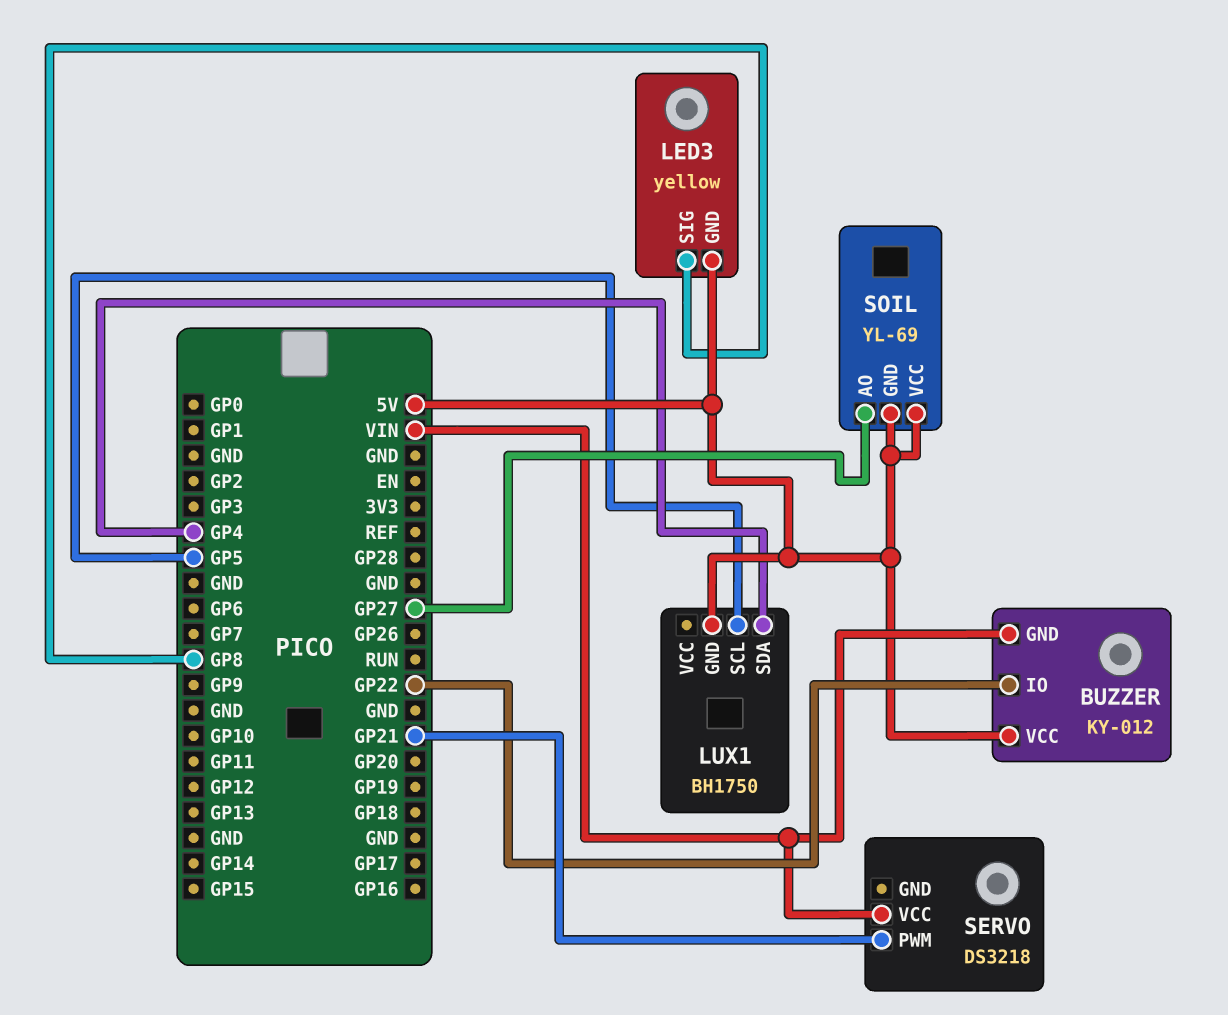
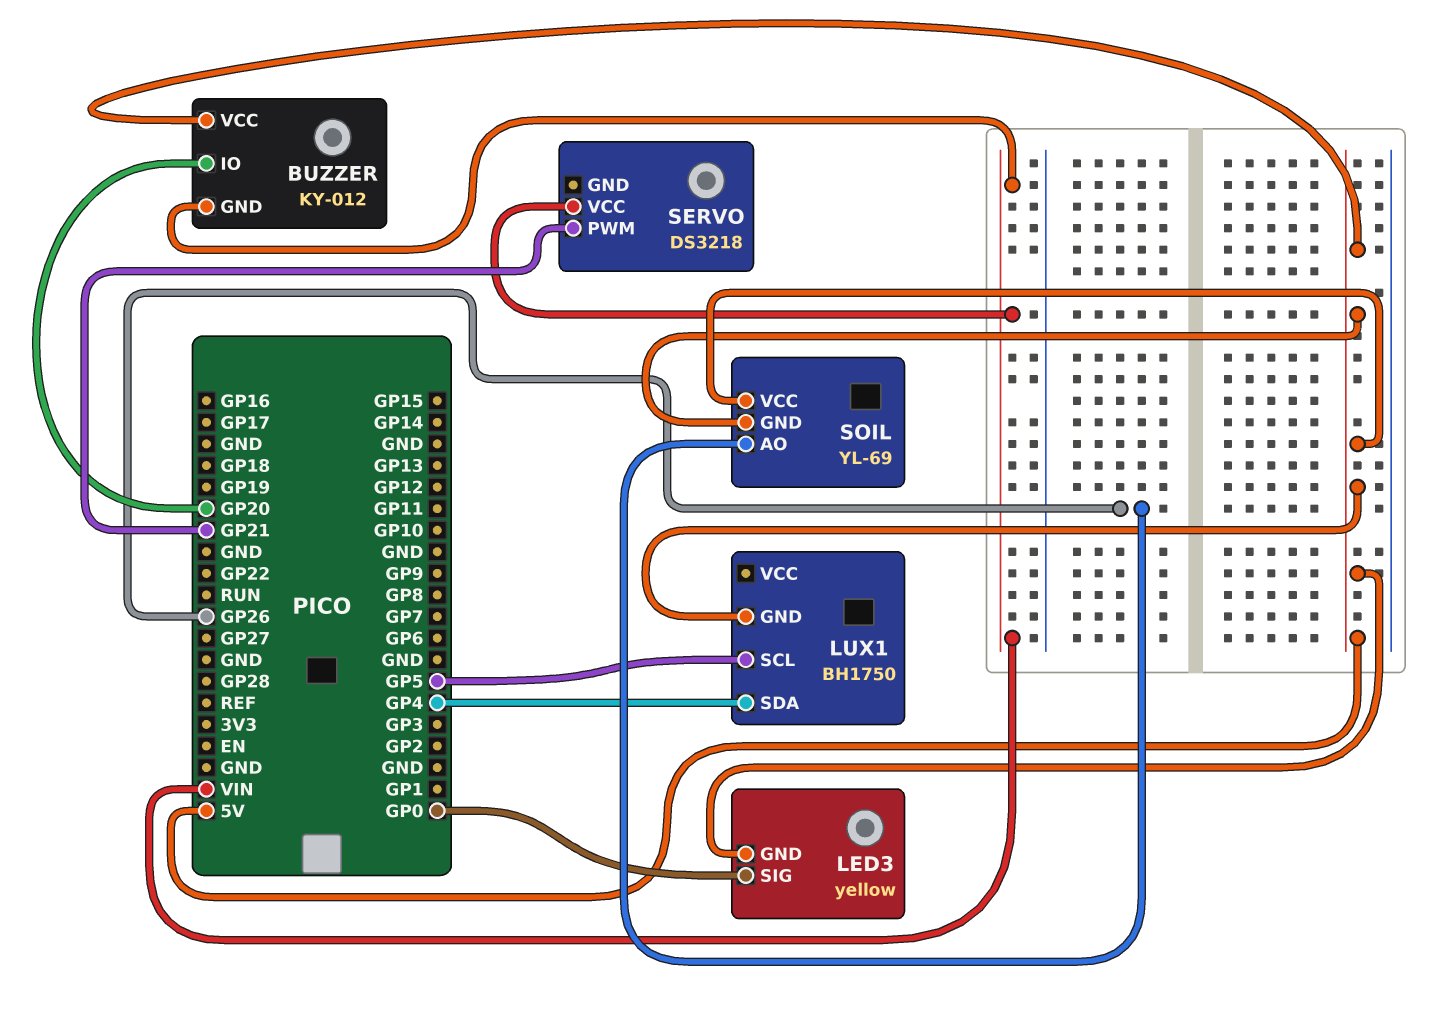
BUZZER pin IO: GP22 -> GP20
LED3 pin SIG: GP8 -> GP0
SOIL pin AO: GP27 -> GP26

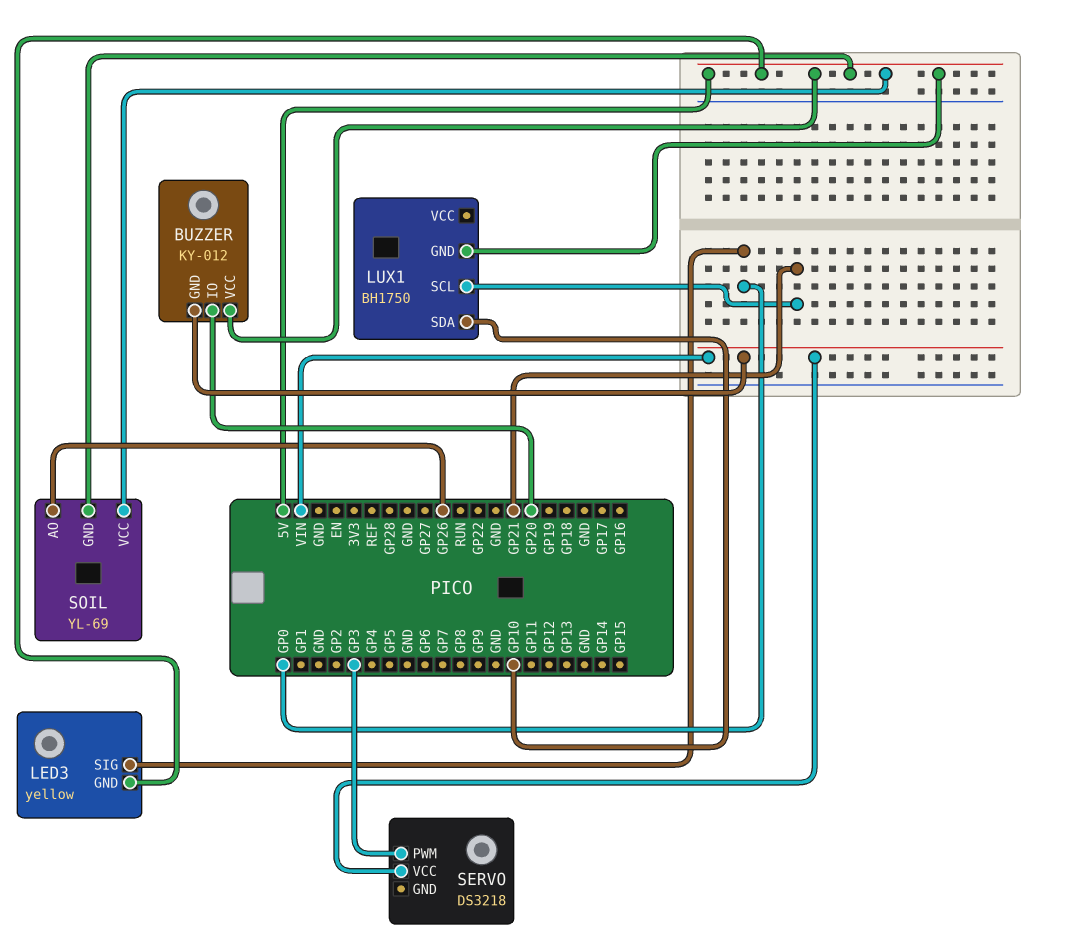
LUX1 pin SCL: GP5 -> GP21
LUX1 pin SDA: GP4 -> GP10
SERVO pin PWM: GP21 -> GP3

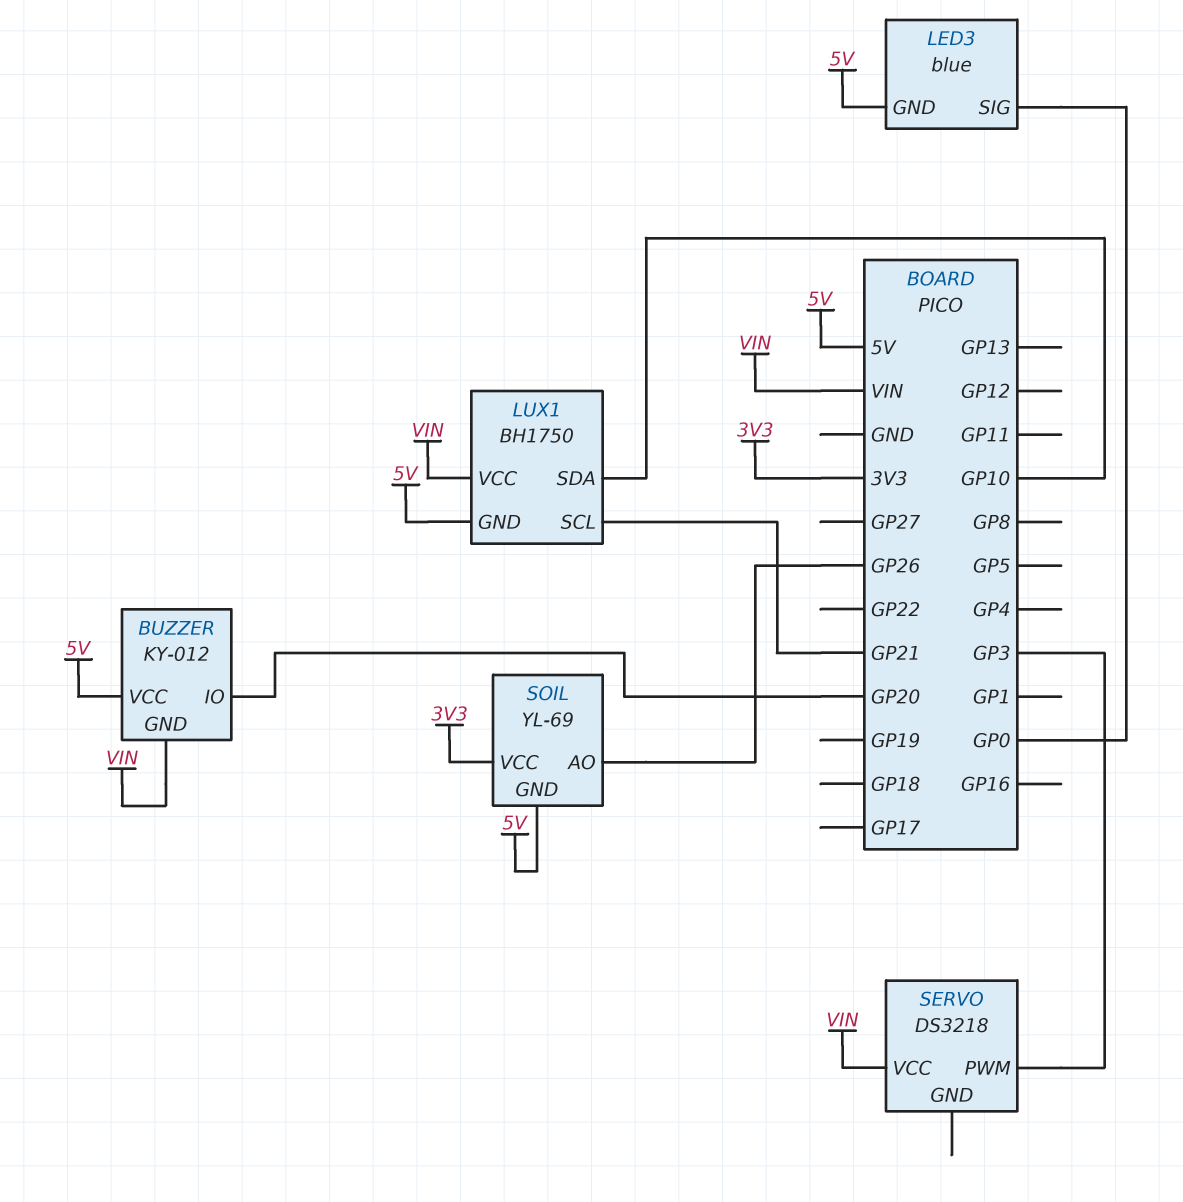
LED3: yellow -> blue
LUX1 pin VCC: none -> VIN
SOIL pin VCC: 5V -> 3V3

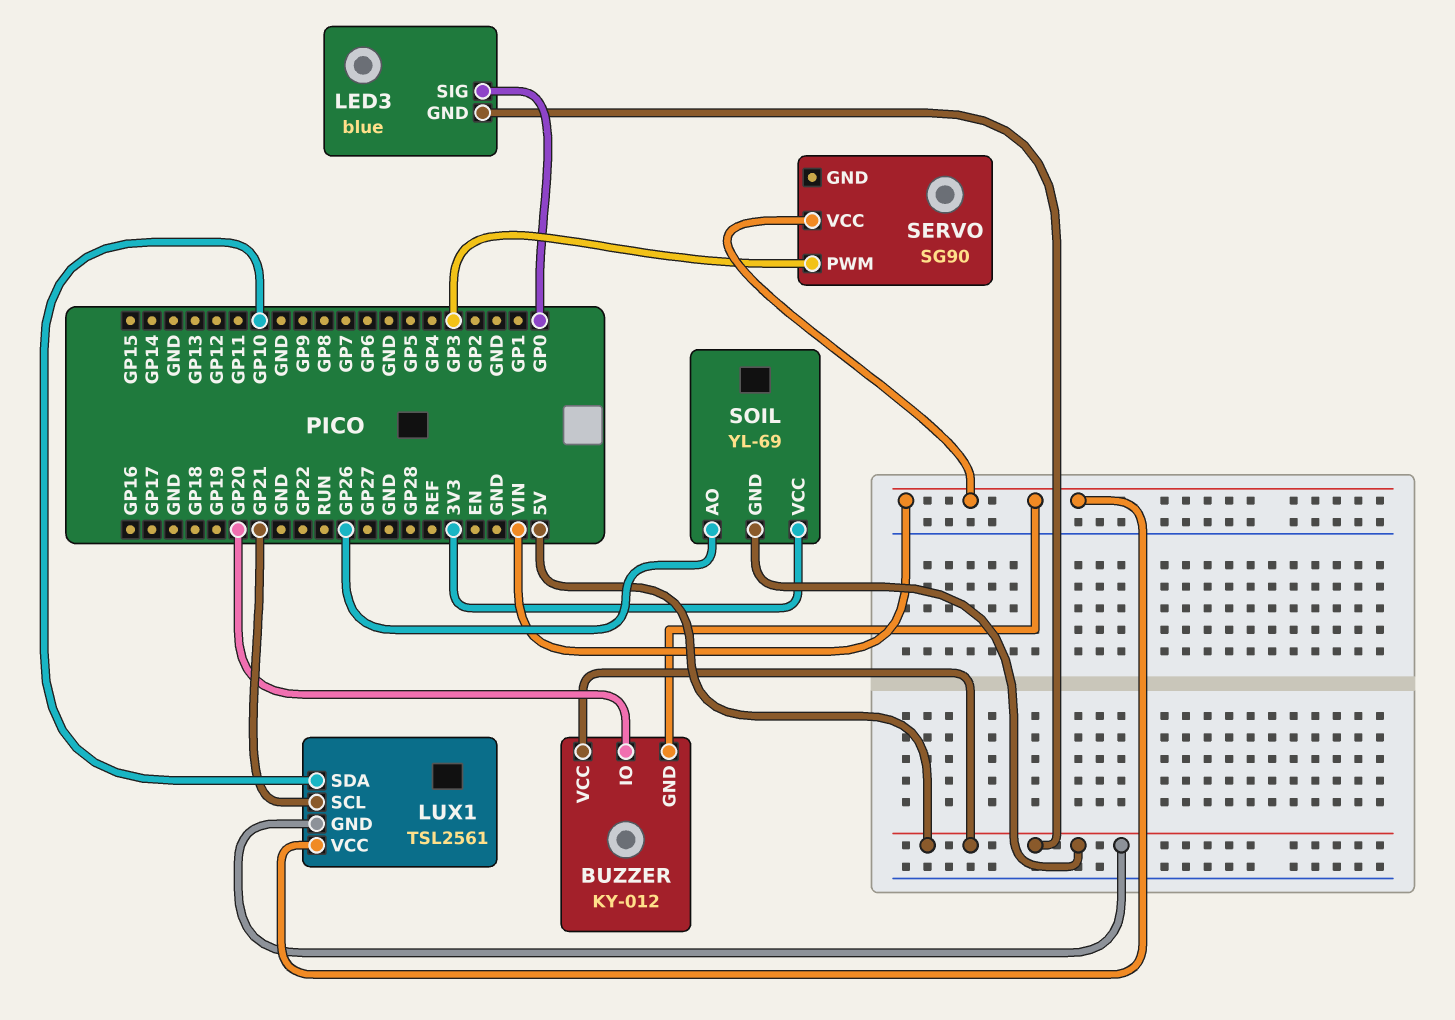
LUX1: BH1750 -> TSL2561
SERVO: DS3218 -> SG90

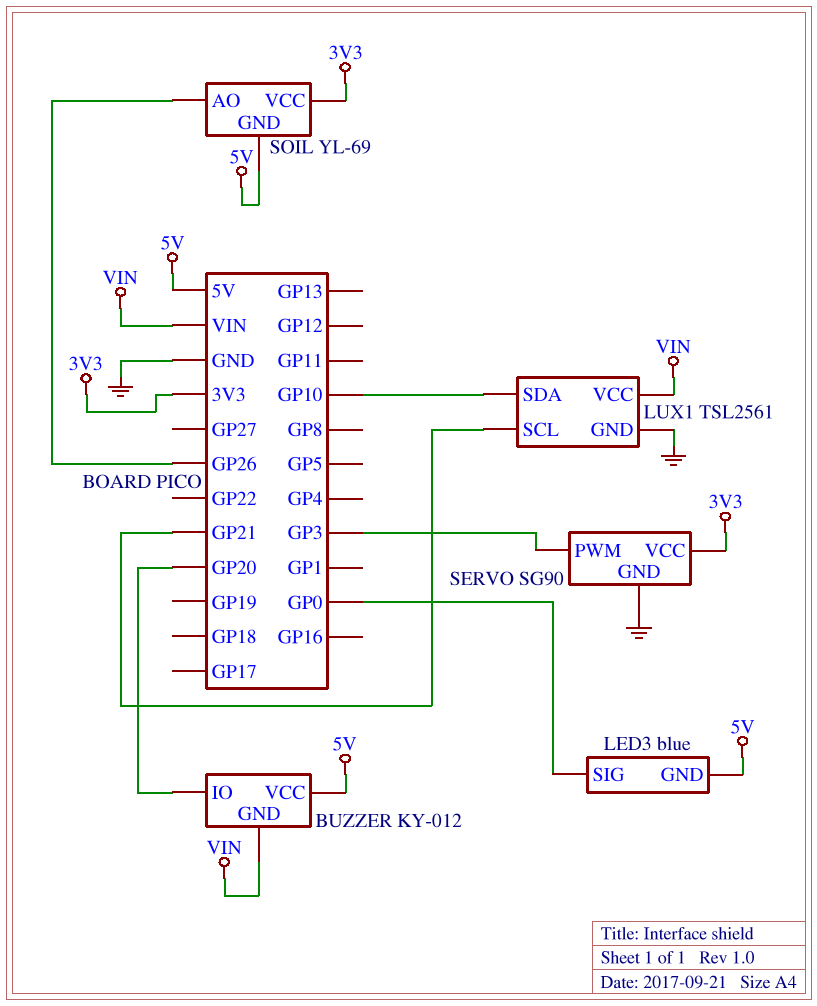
LUX1 pin GND: 5V -> GND
SERVO pin GND: none -> GND
SERVO pin VCC: VIN -> 3V3

